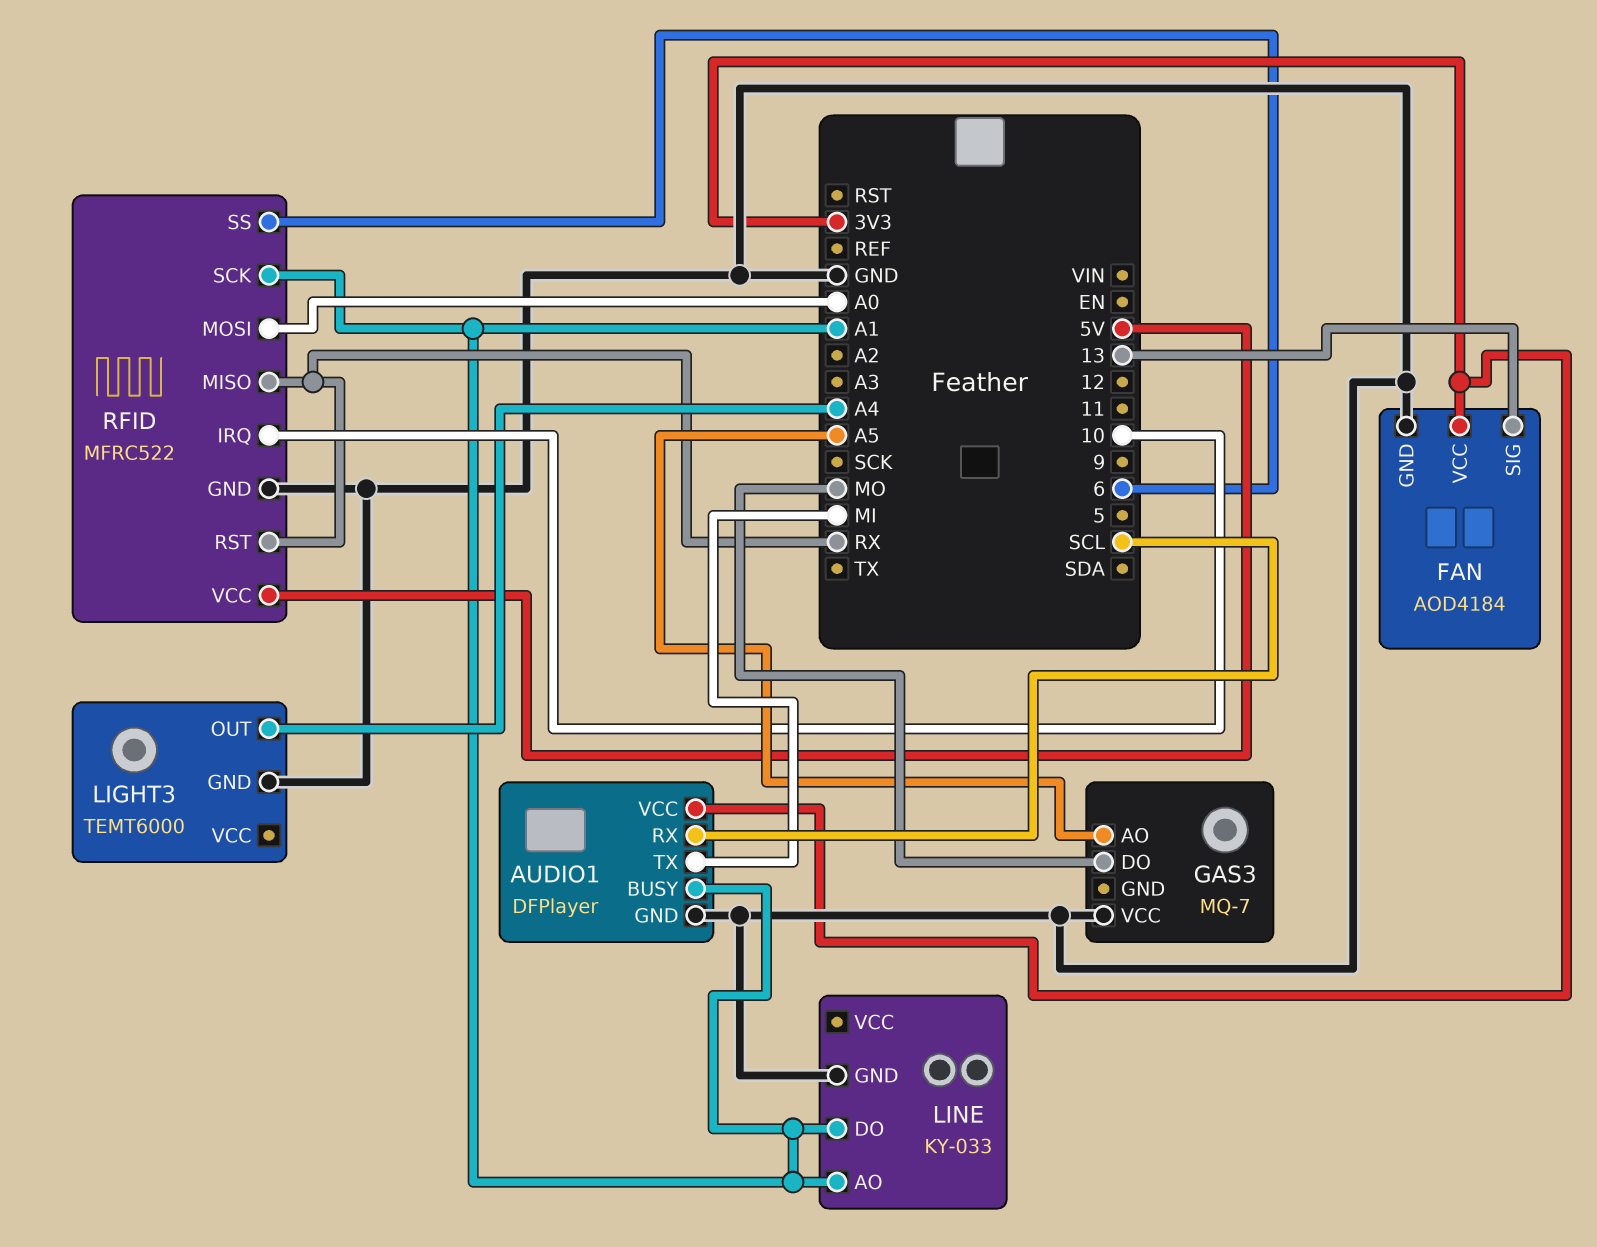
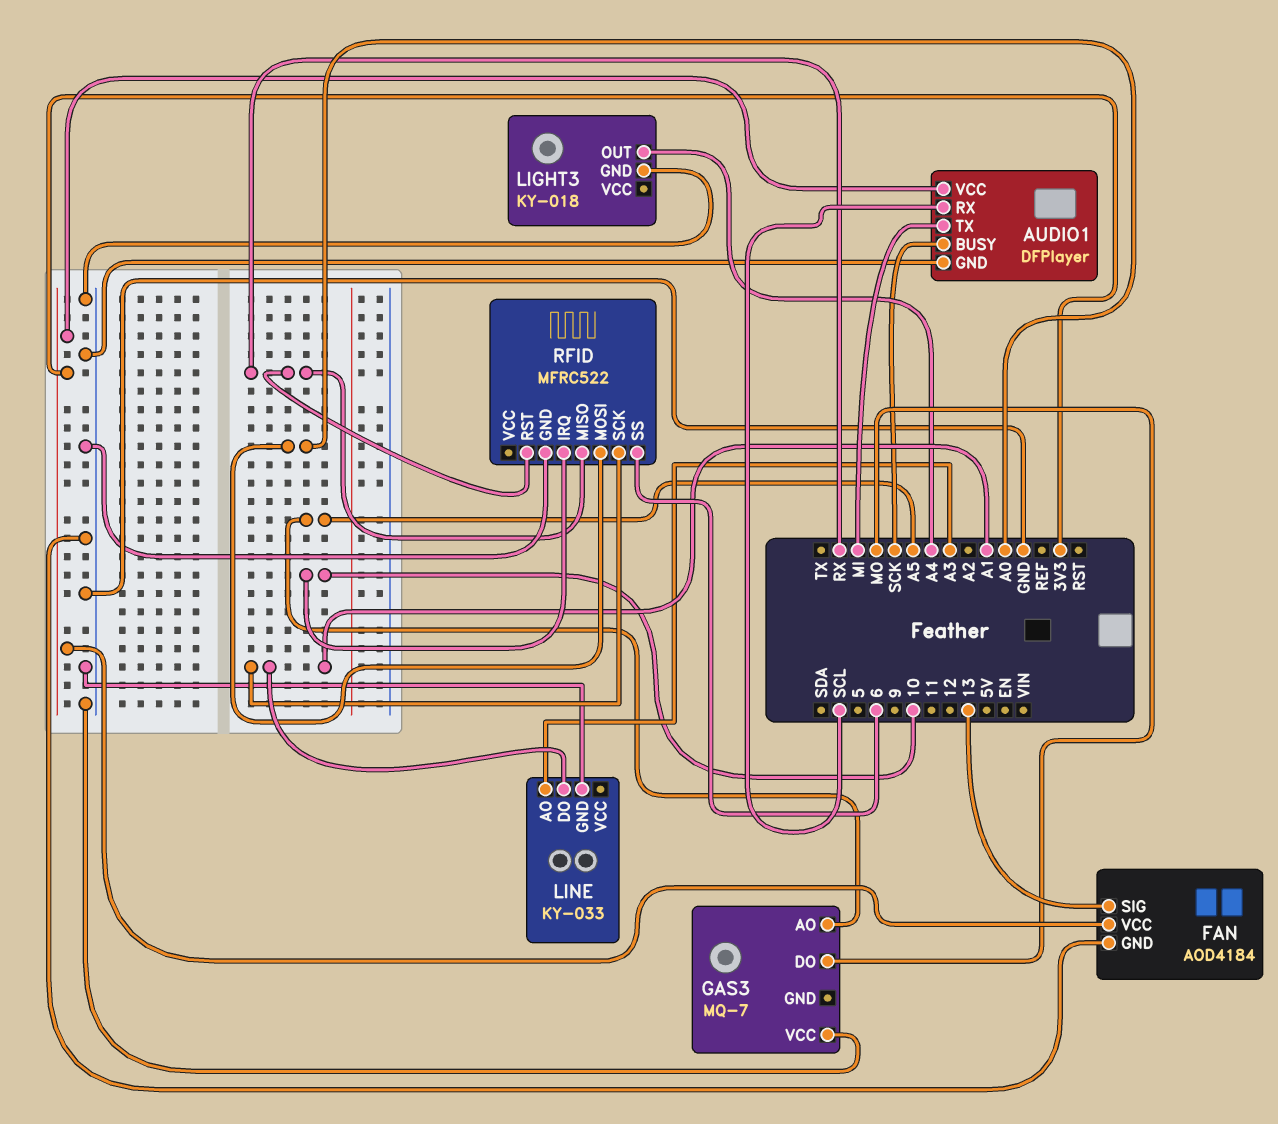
AUDIO1 pin BUSY: A1 -> SCK
LIGHT3: TEMT6000 -> KY-018
LINE pin AO: A1 -> A3
RFID pin VCC: 5V -> none

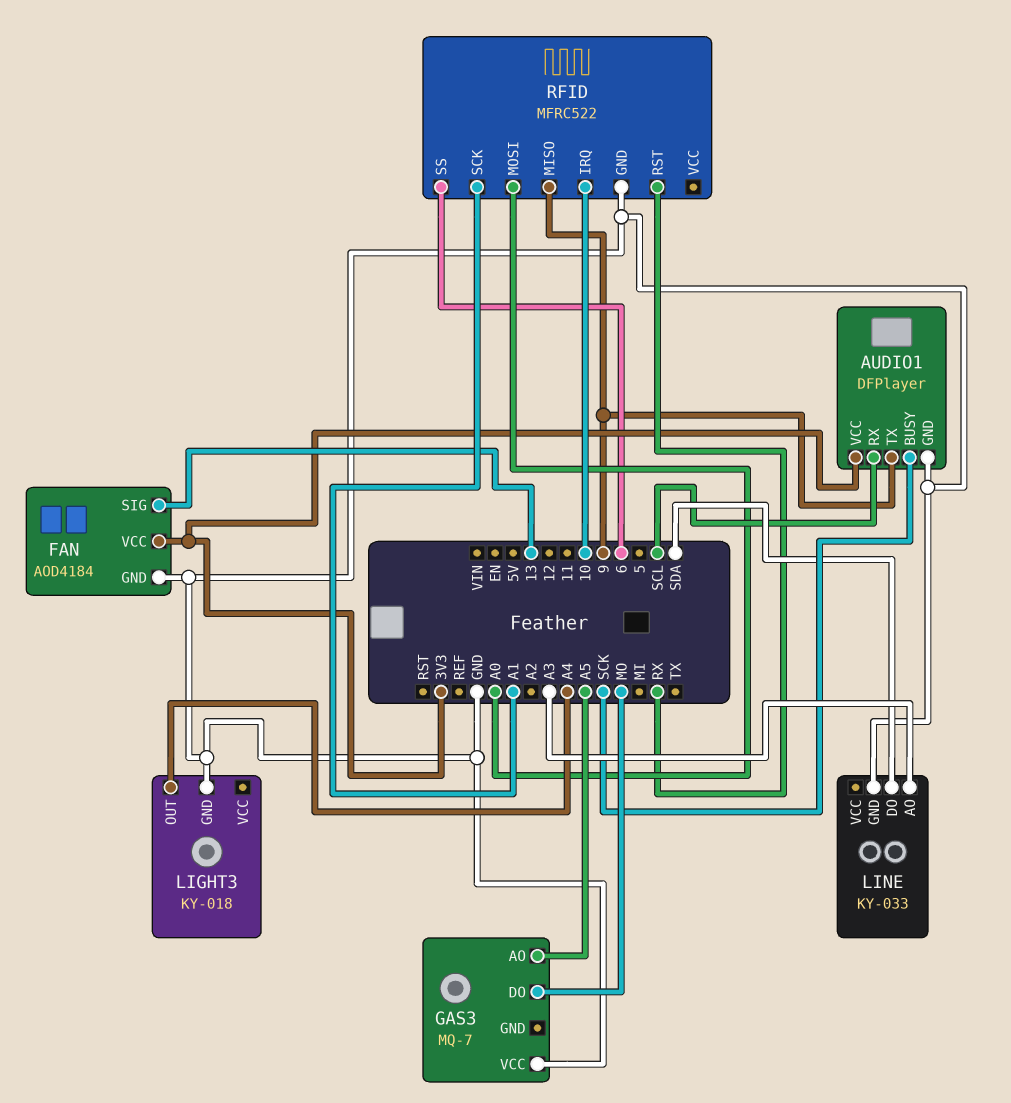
AUDIO1 pin TX: MI -> 9
LINE pin DO: A1 -> SDA
RFID pin MISO: RX -> 9

